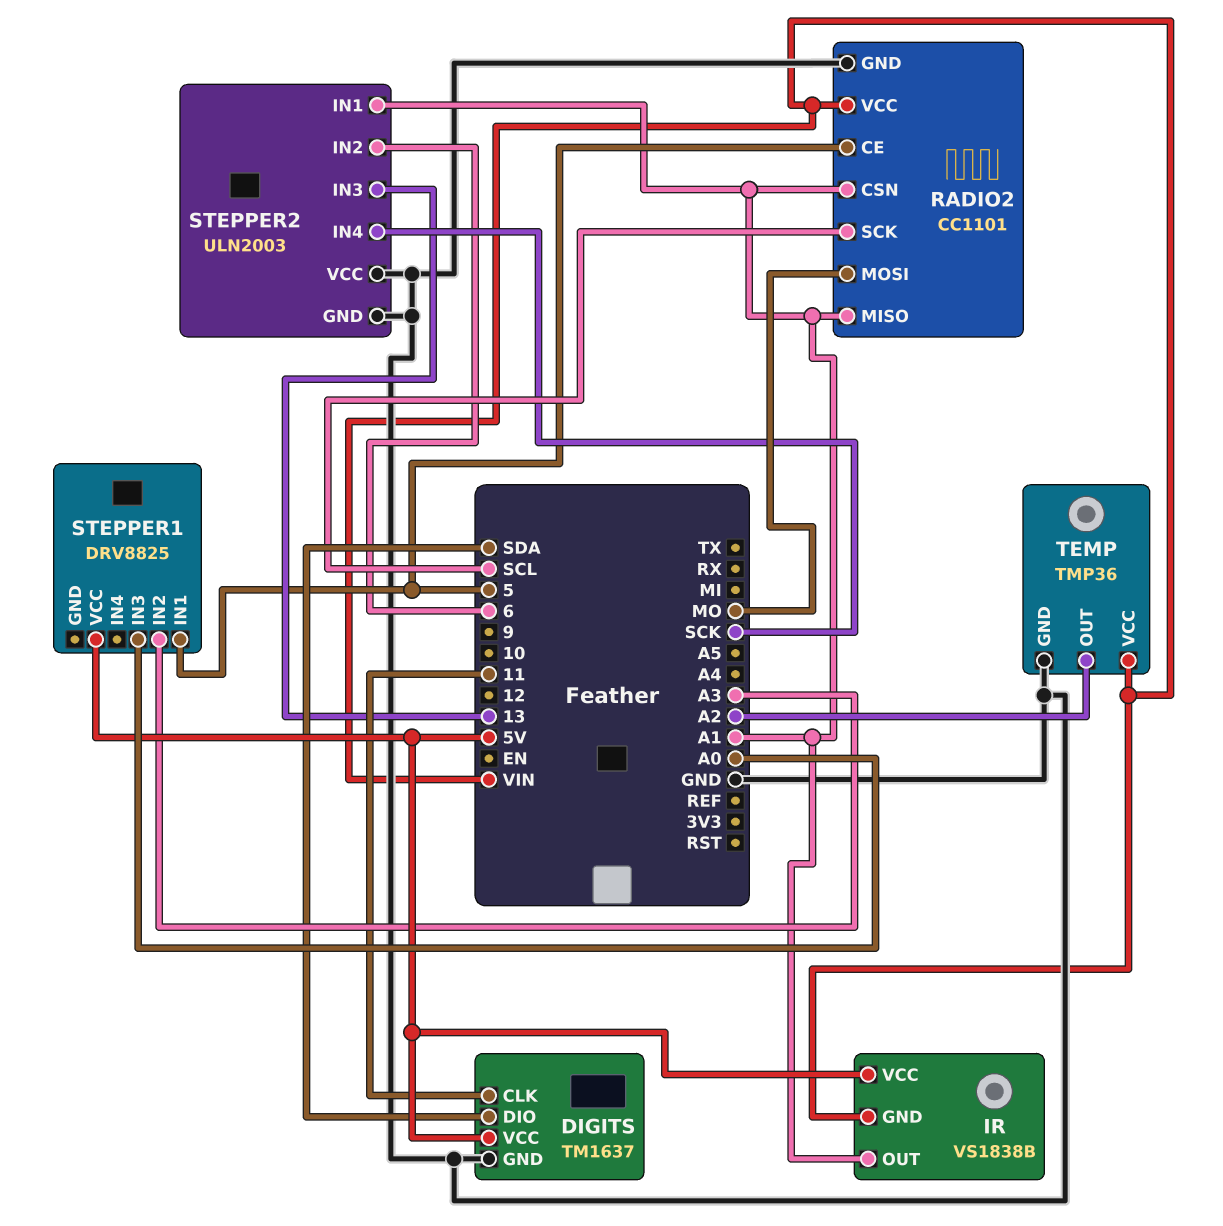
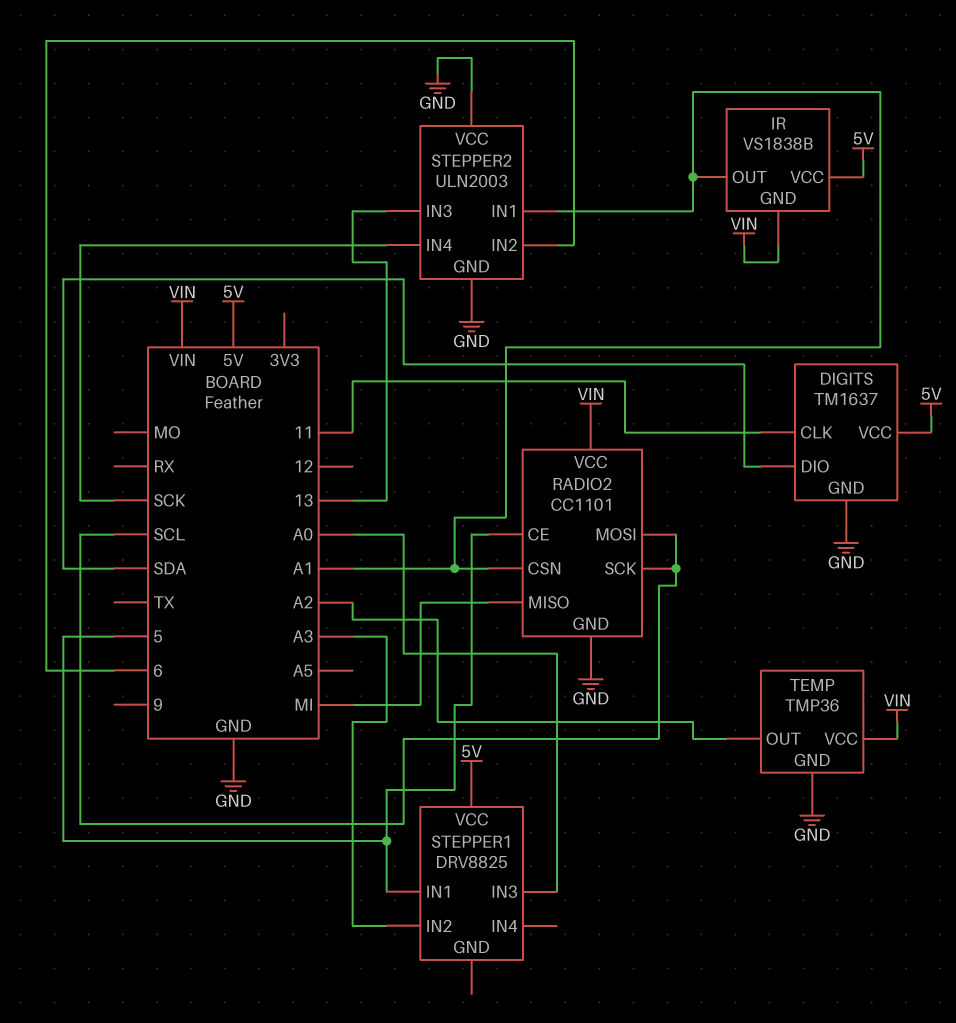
RADIO2 pin MISO: A1 -> MI
RADIO2 pin MOSI: MO -> SCL

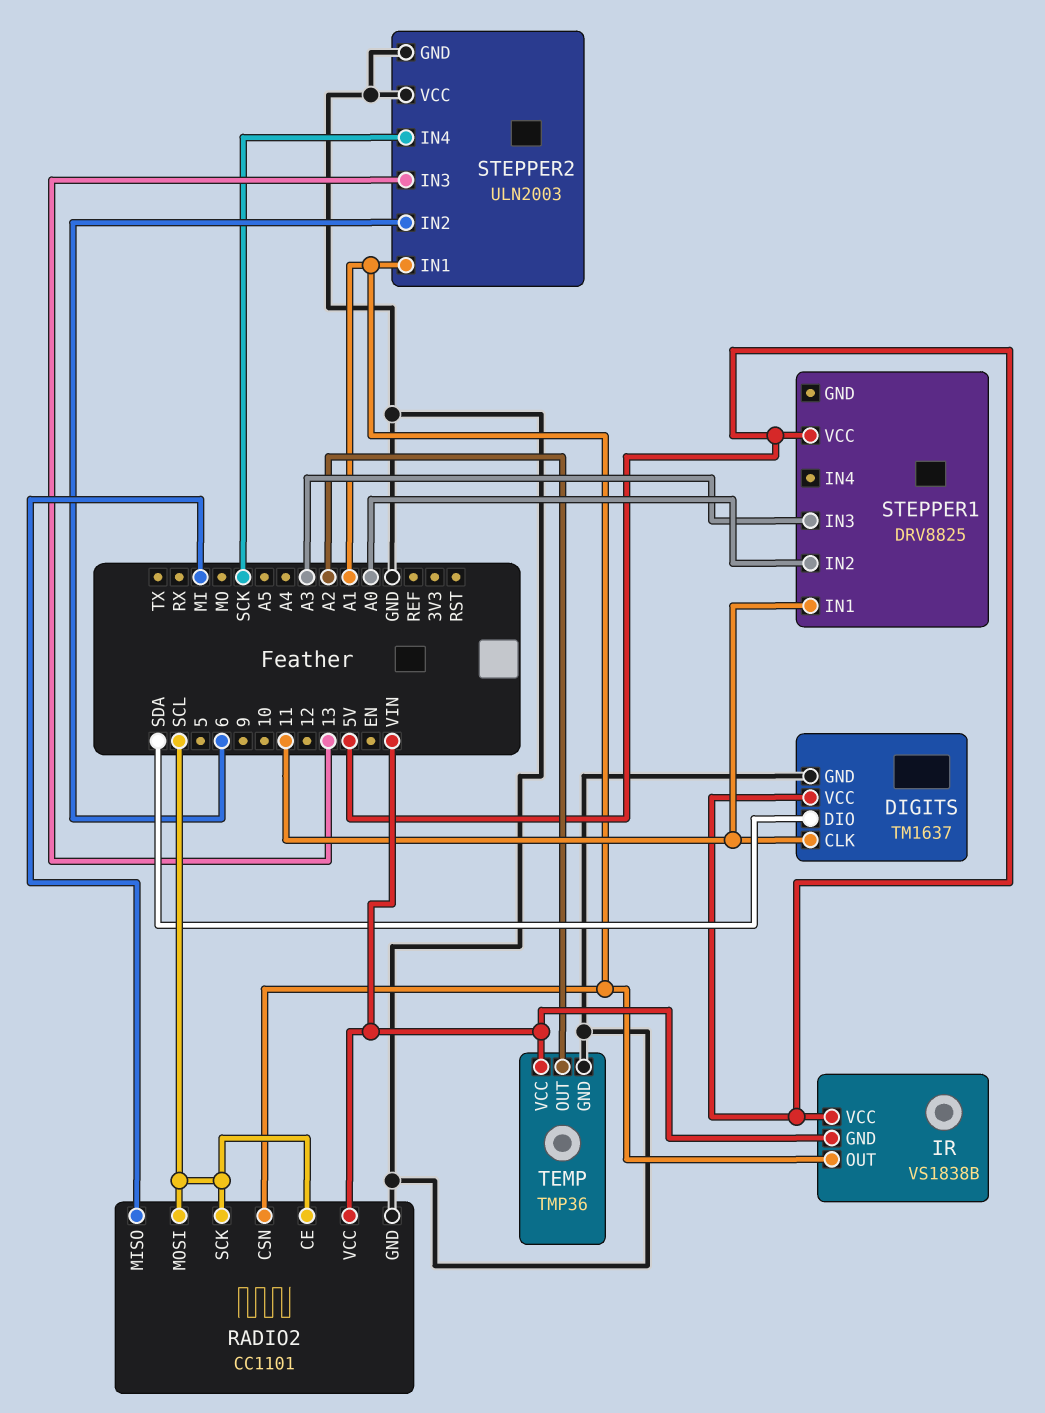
RADIO2 pin CE: 5 -> SCL
STEPPER1 pin IN1: 5 -> 11
STEPPER1 pin IN2: A3 -> A0
STEPPER1 pin IN3: A0 -> A3

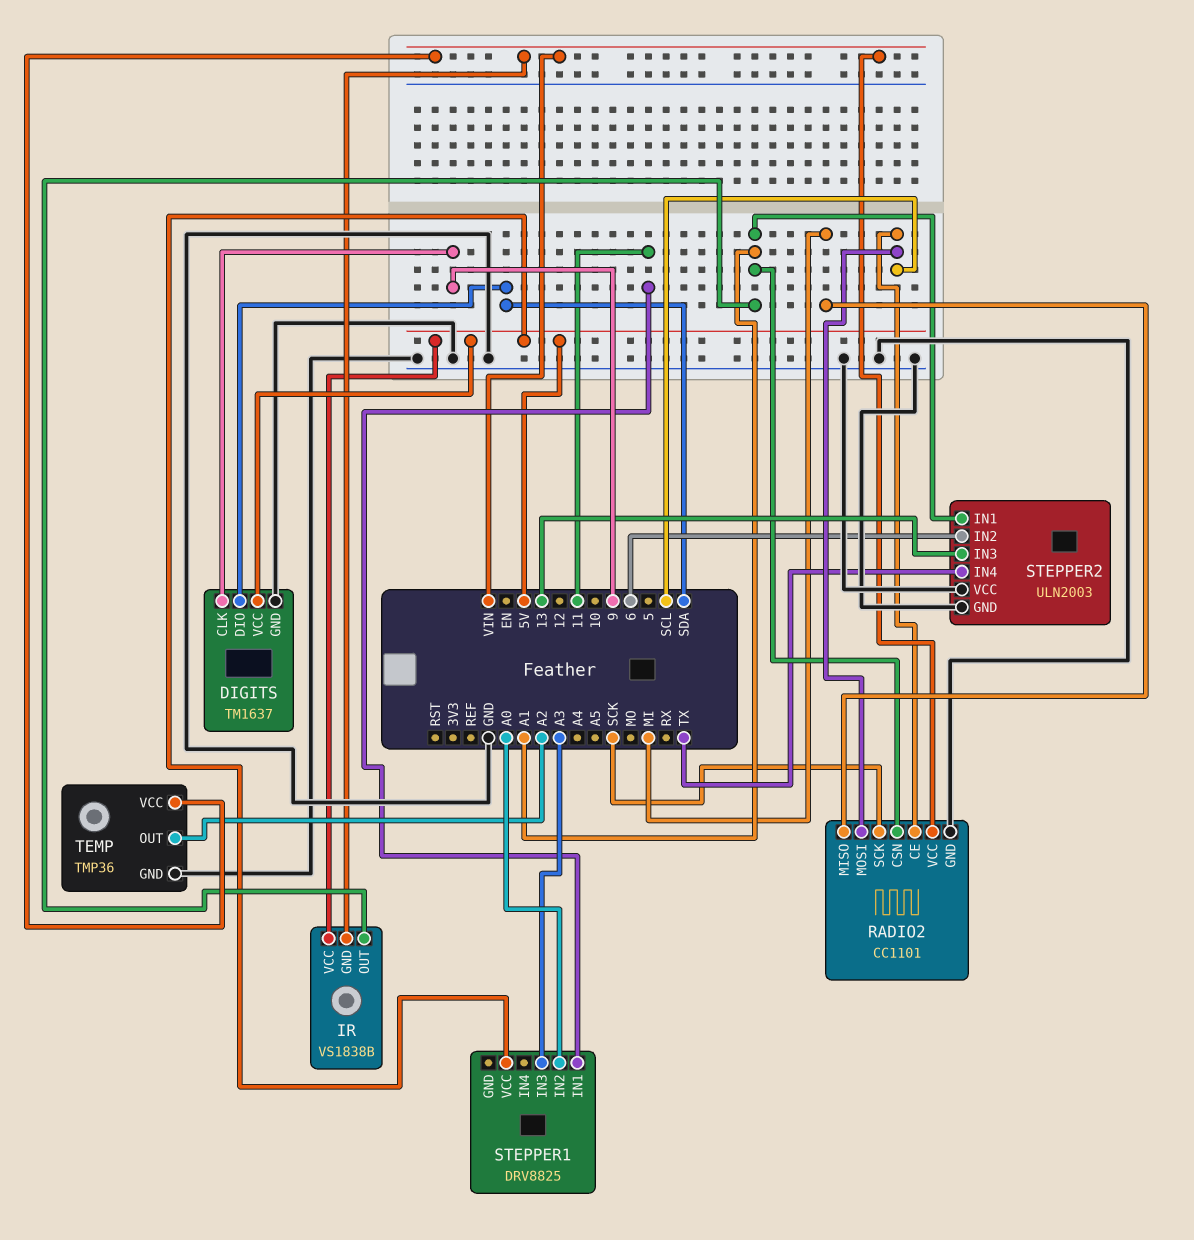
DIGITS pin CLK: 11 -> 9
RADIO2 pin SCK: SCL -> SCK
STEPPER2 pin IN4: SCK -> TX

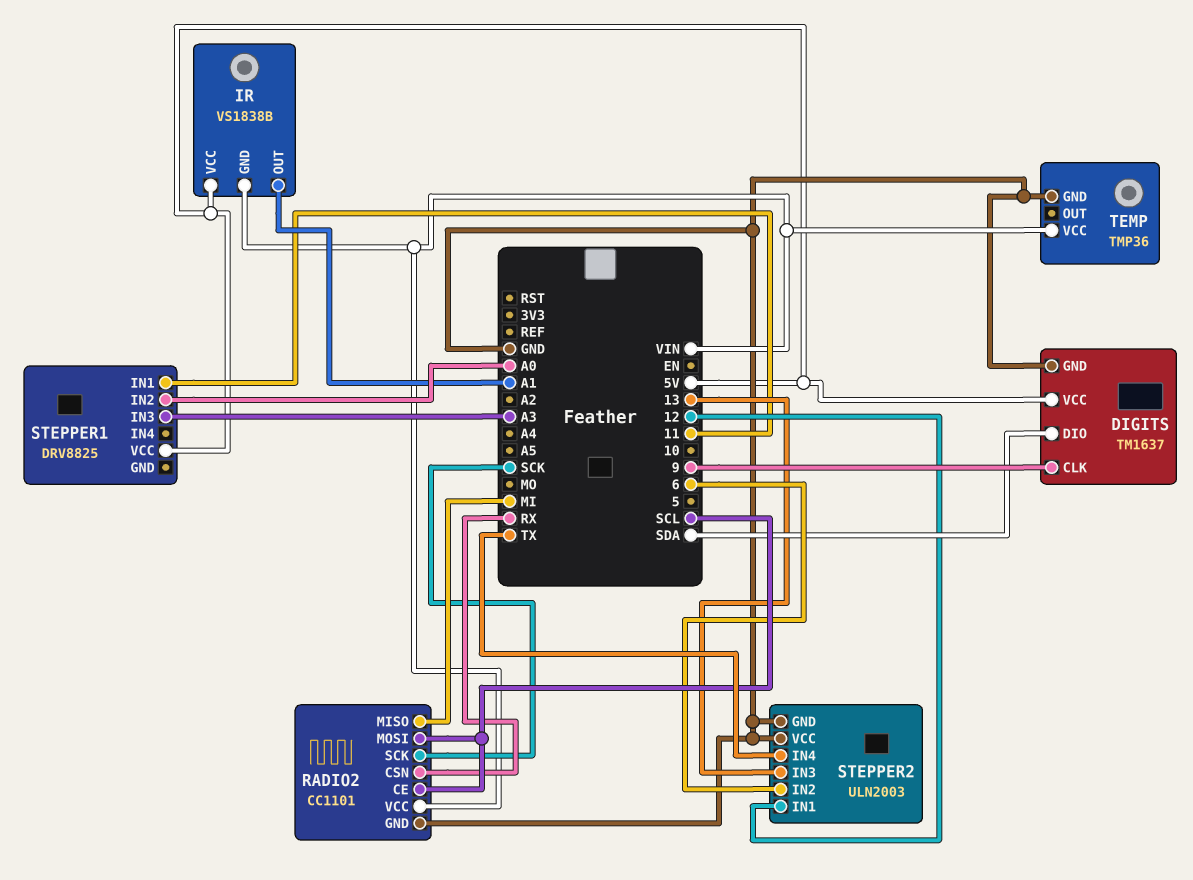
RADIO2 pin CSN: A1 -> RX
STEPPER2 pin IN1: A1 -> 12
TEMP pin OUT: A2 -> none

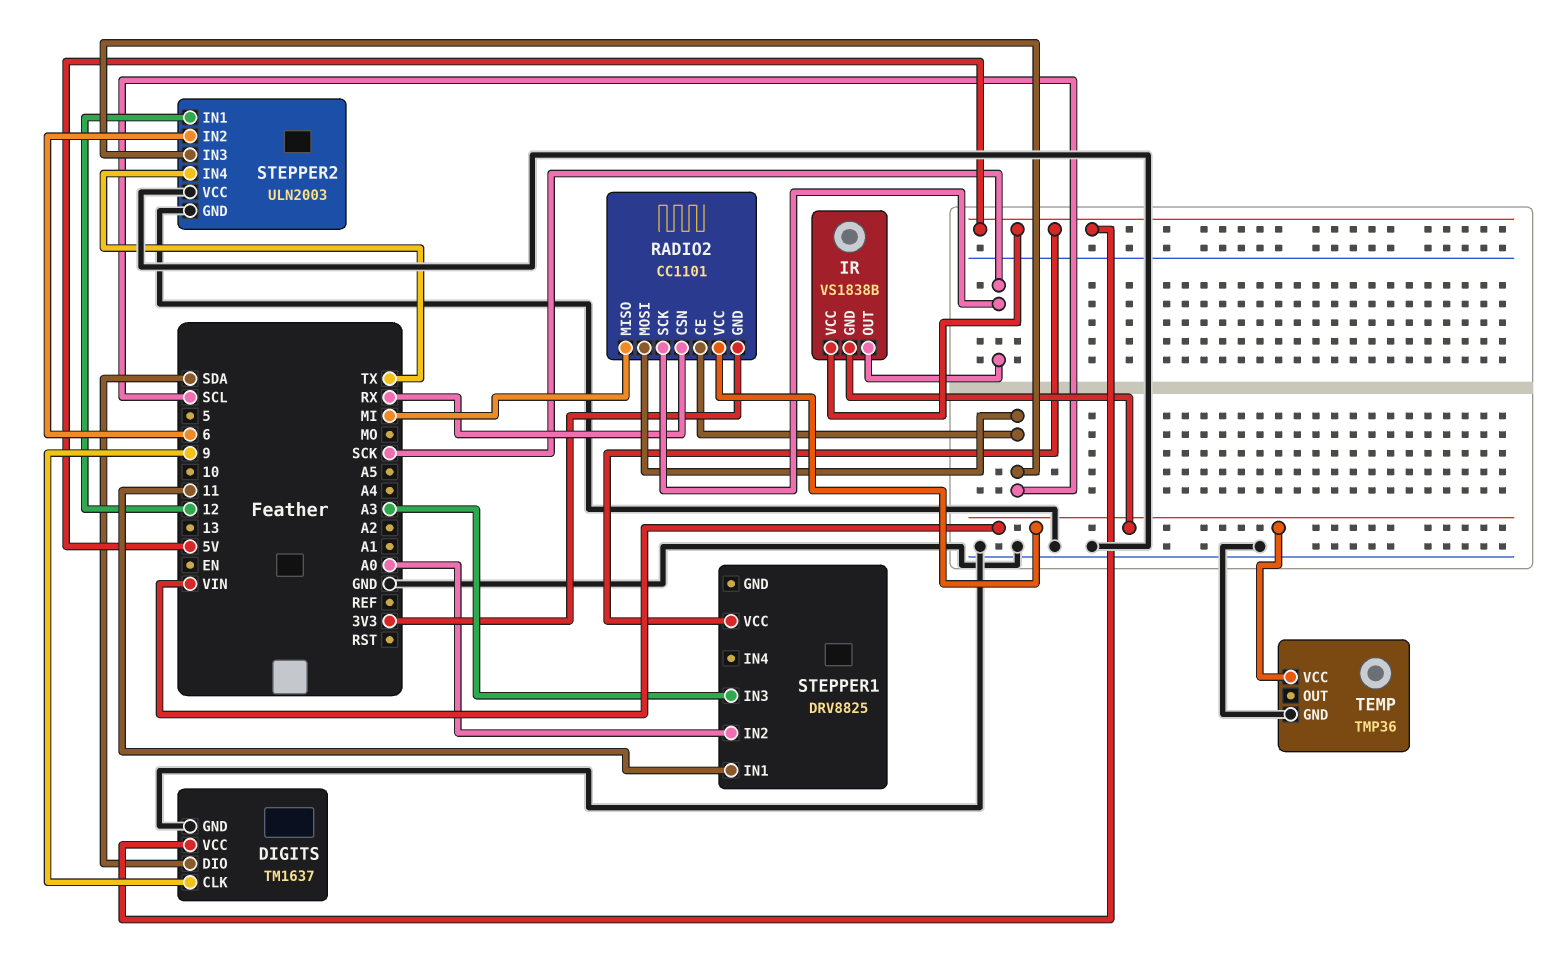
IR pin OUT: A1 -> SCK
RADIO2 pin GND: GND -> 3V3
STEPPER2 pin IN3: 13 -> SCL

